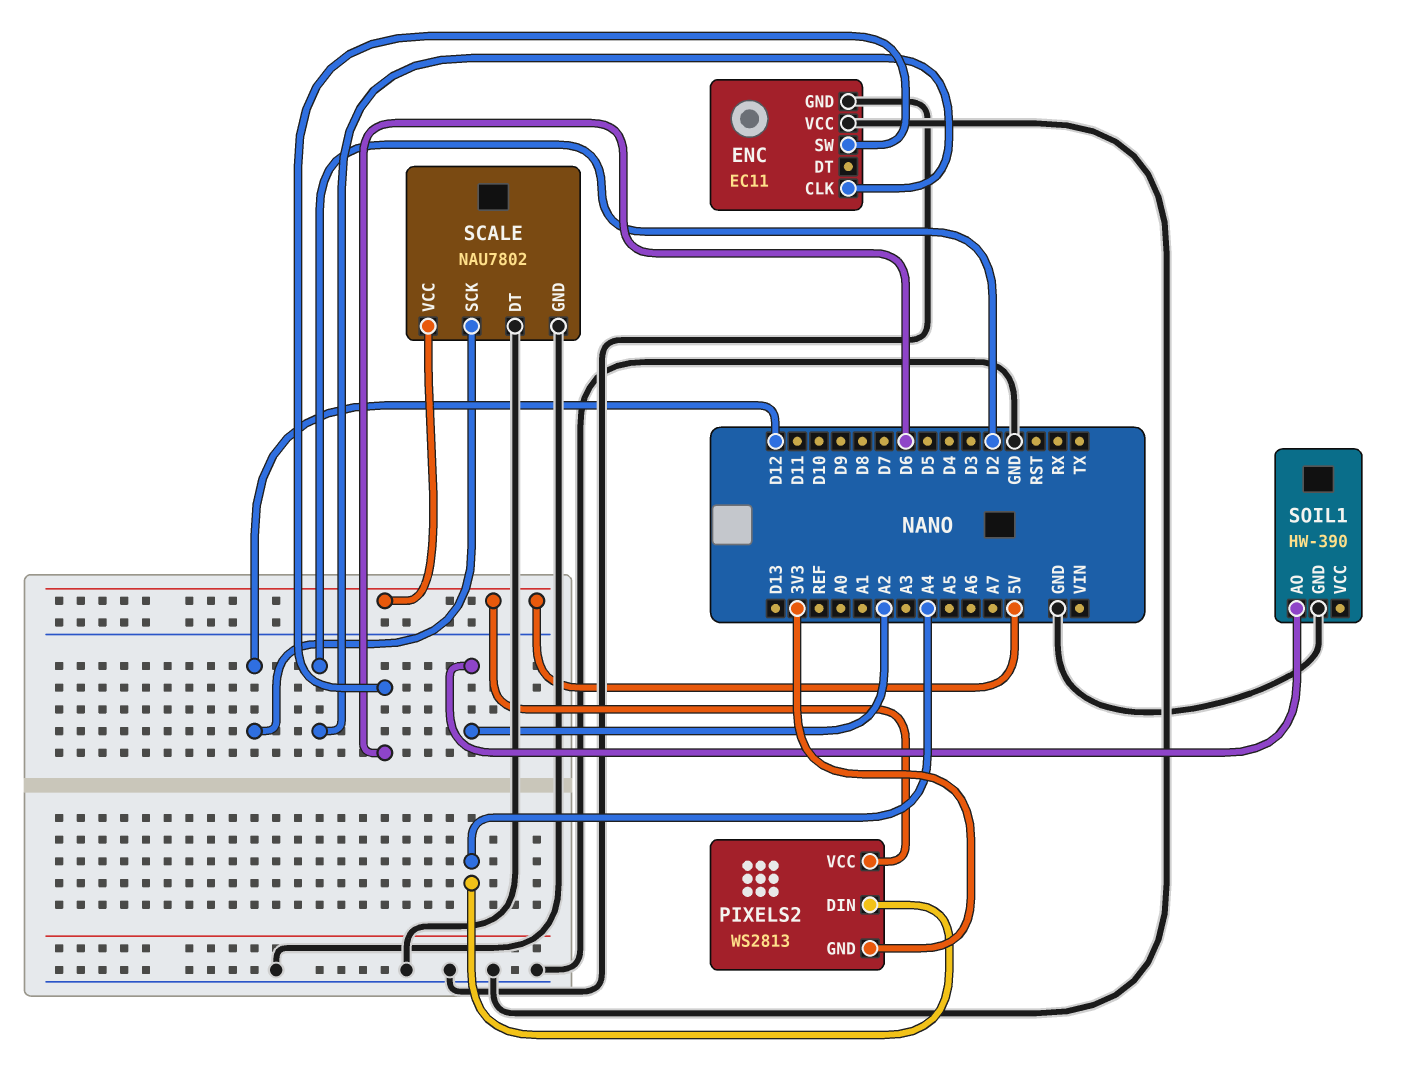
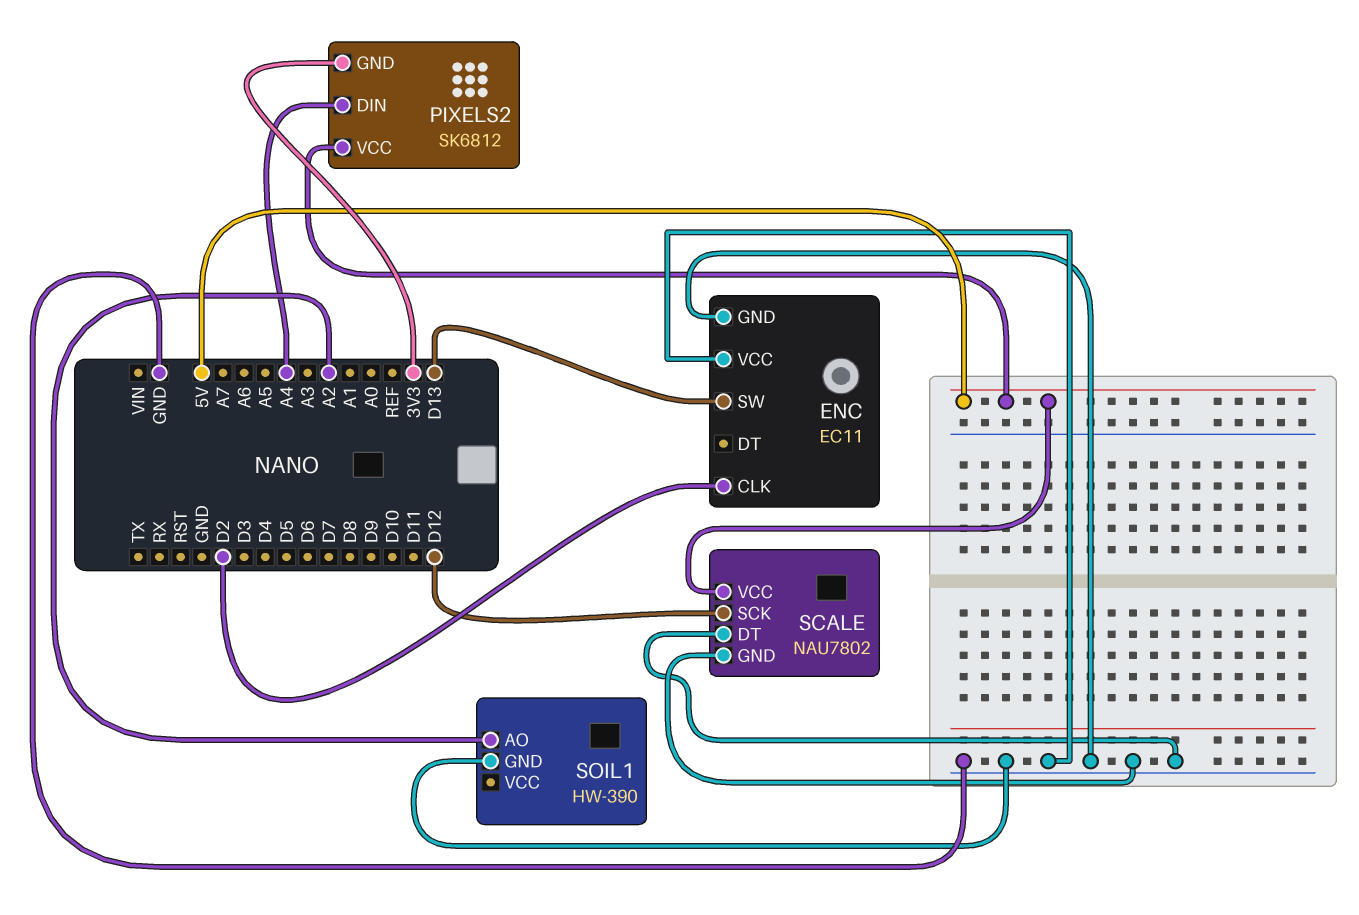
ENC pin SW: D6 -> D13
PIXELS2: WS2813 -> SK6812

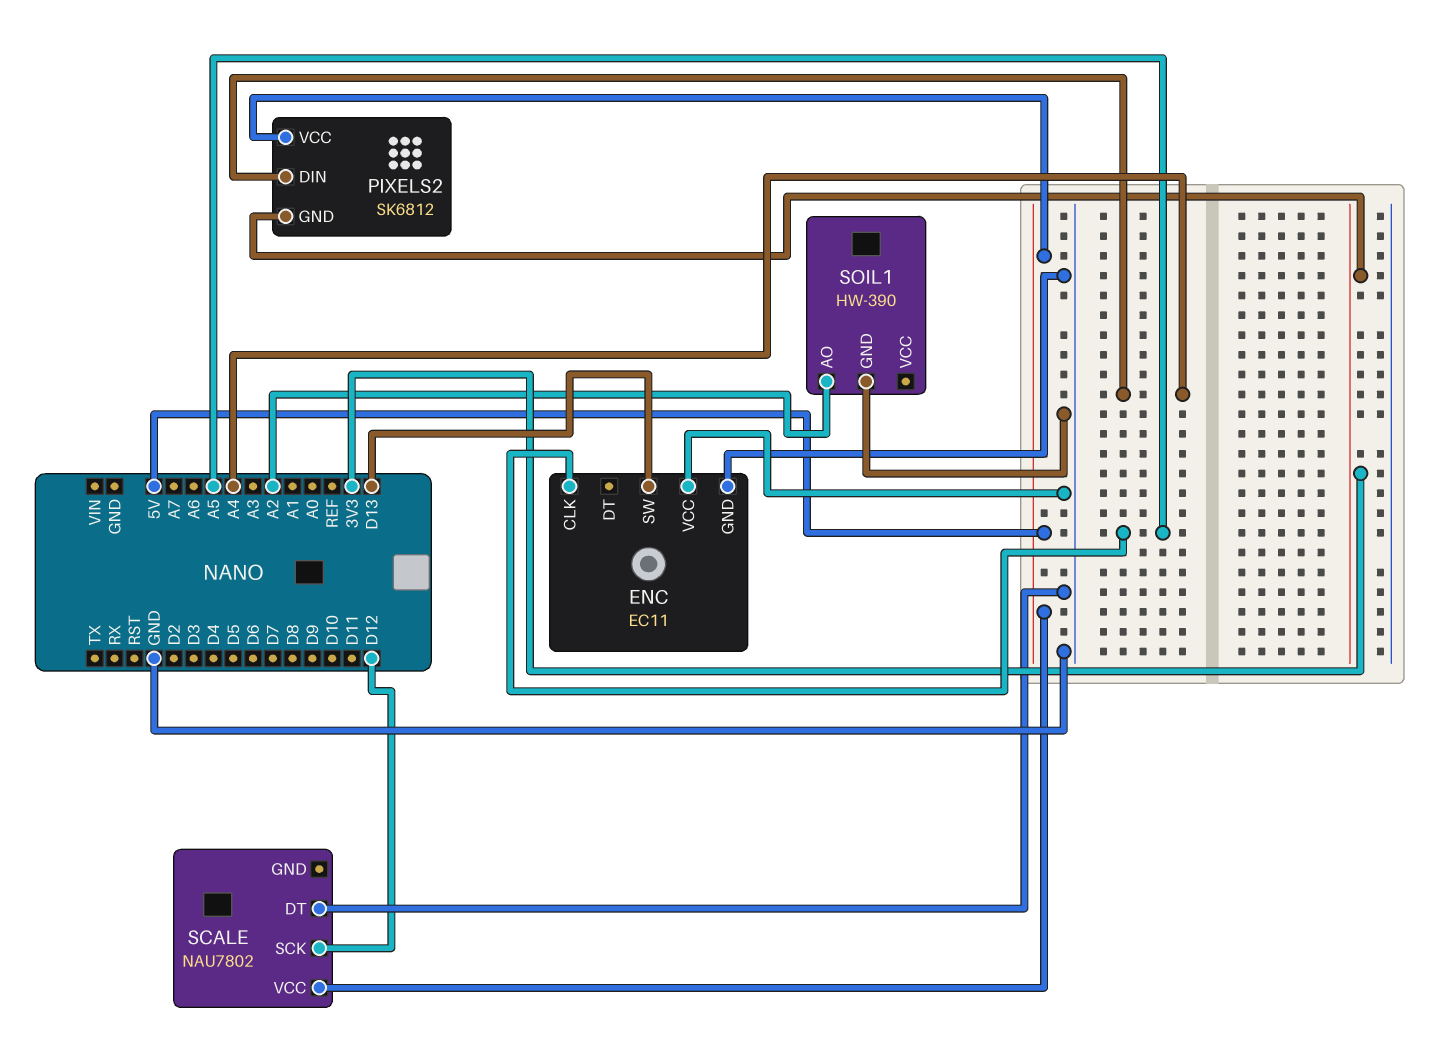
ENC pin CLK: D2 -> A5
SCALE pin GND: GND -> none

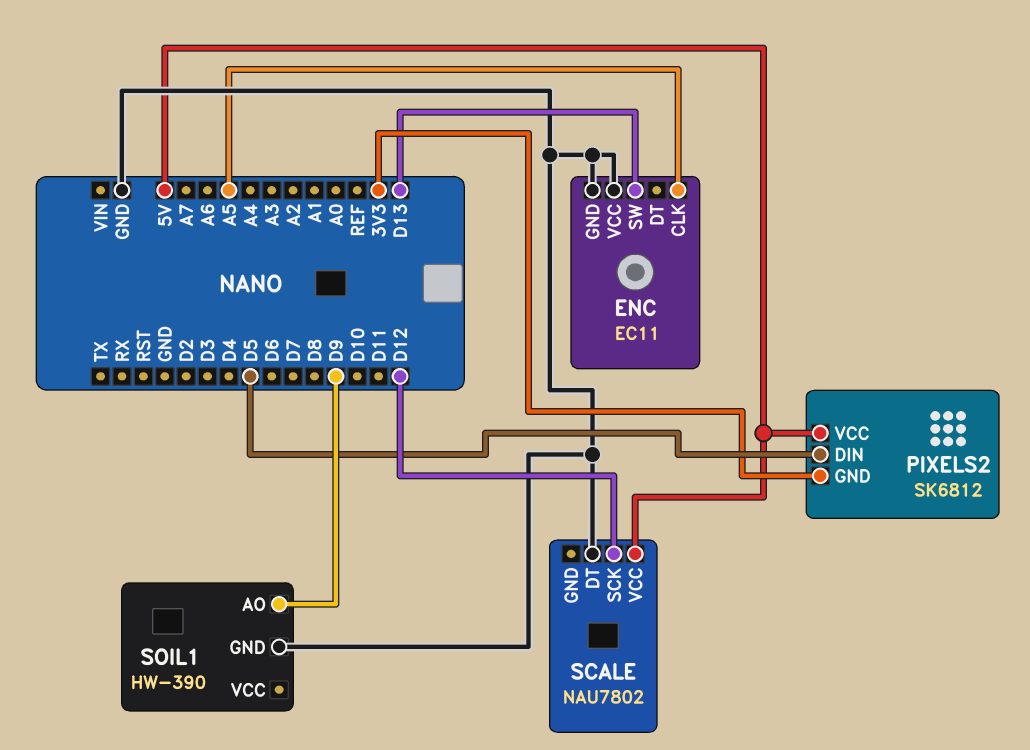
PIXELS2 pin DIN: A4 -> D5
SOIL1 pin AO: A2 -> D9

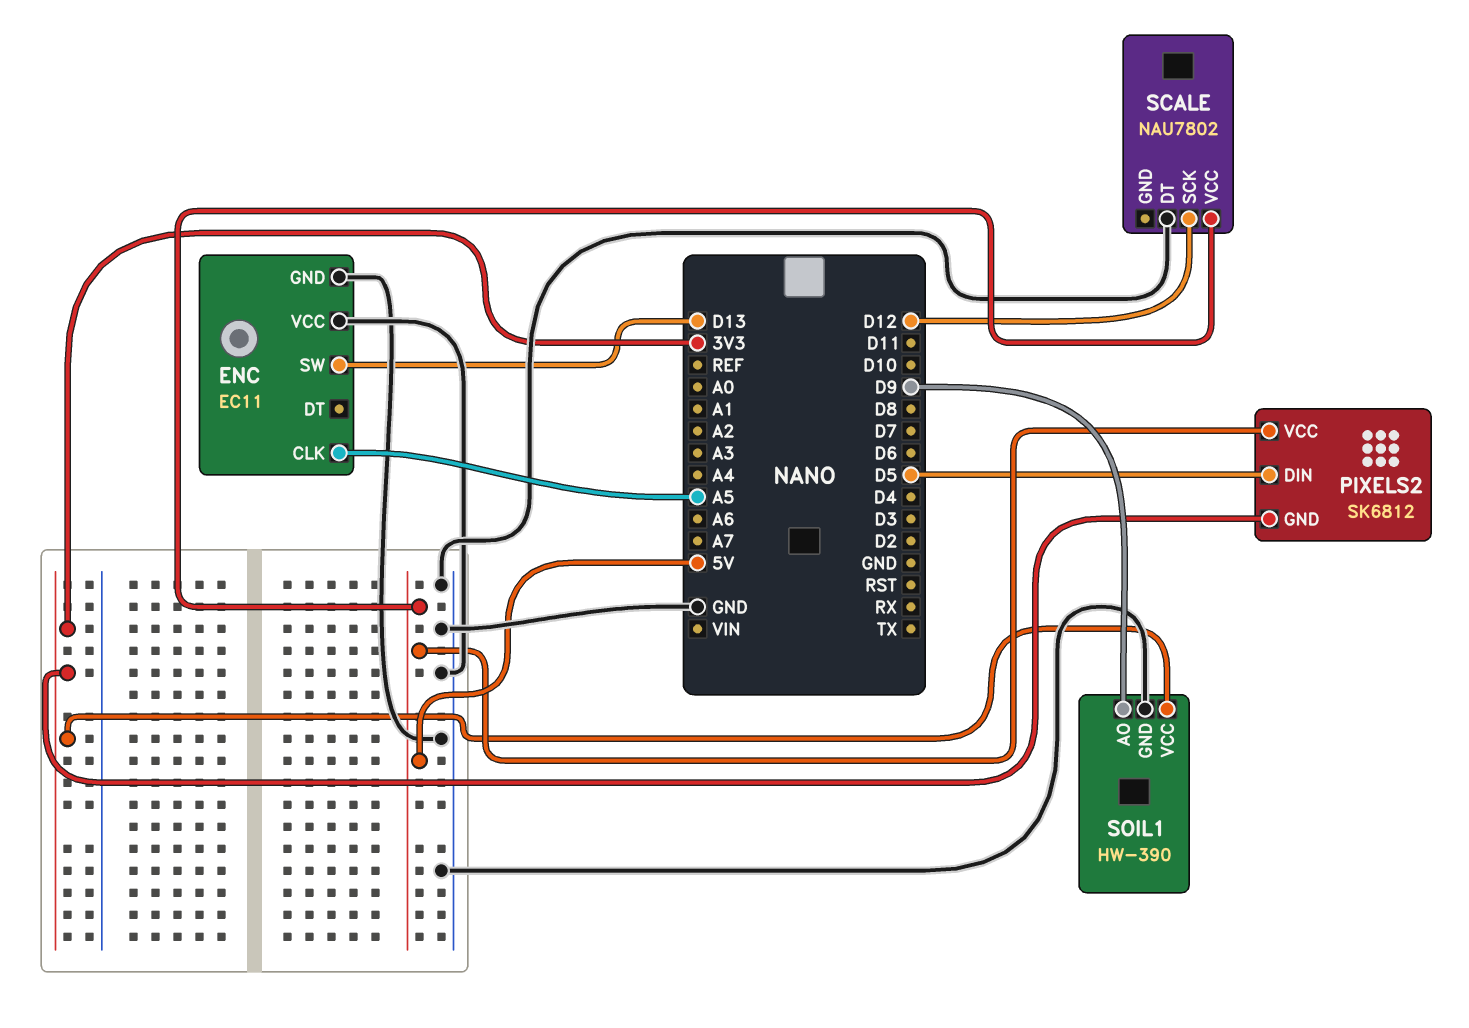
SOIL1 pin VCC: none -> 3V3

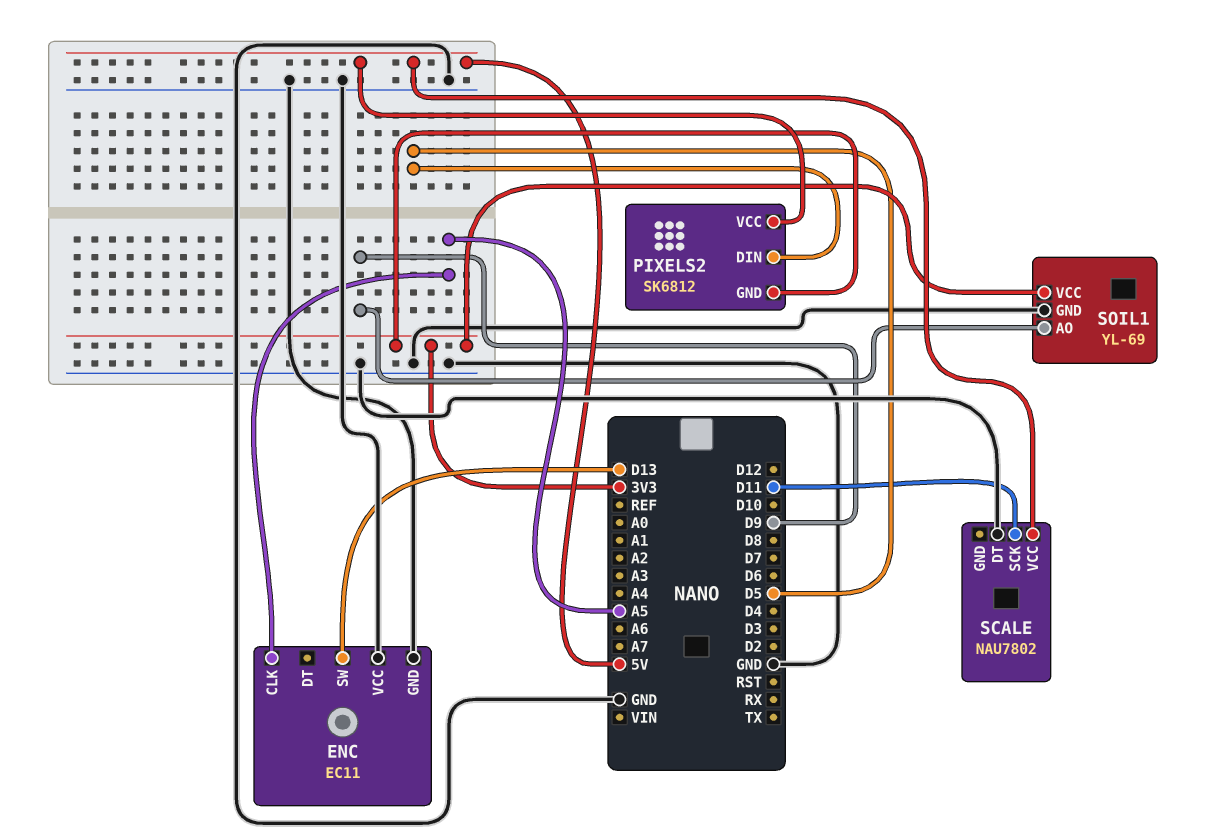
SCALE pin SCK: D12 -> D11
SOIL1: HW-390 -> YL-69

